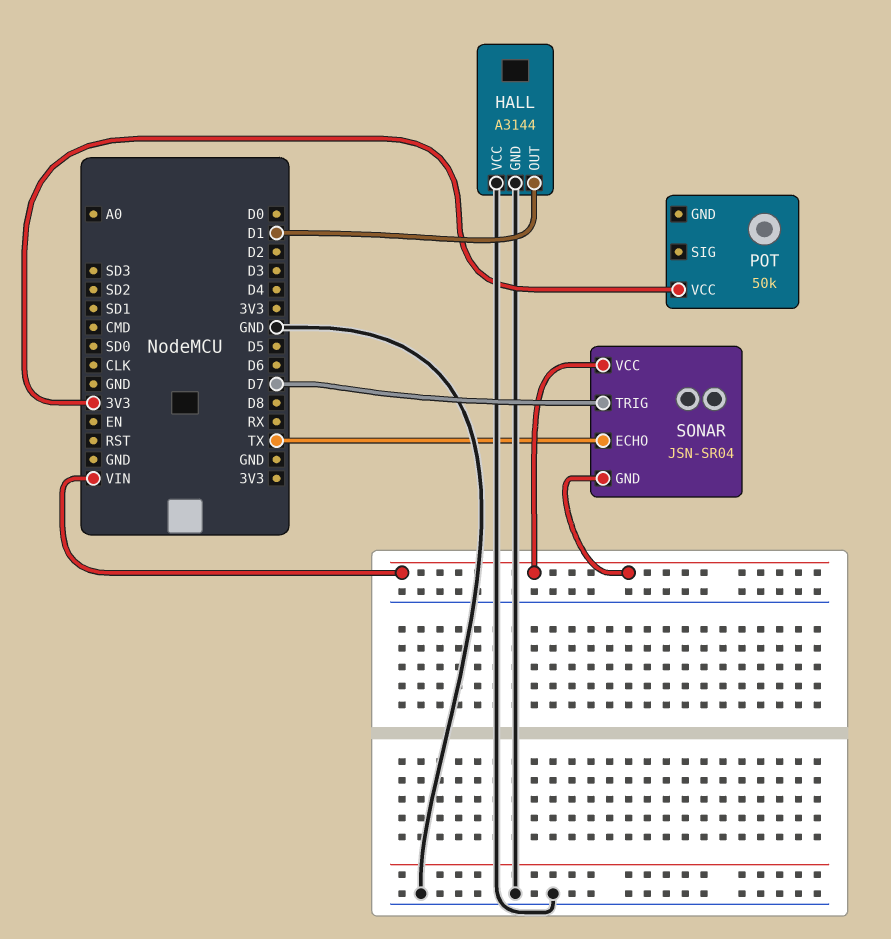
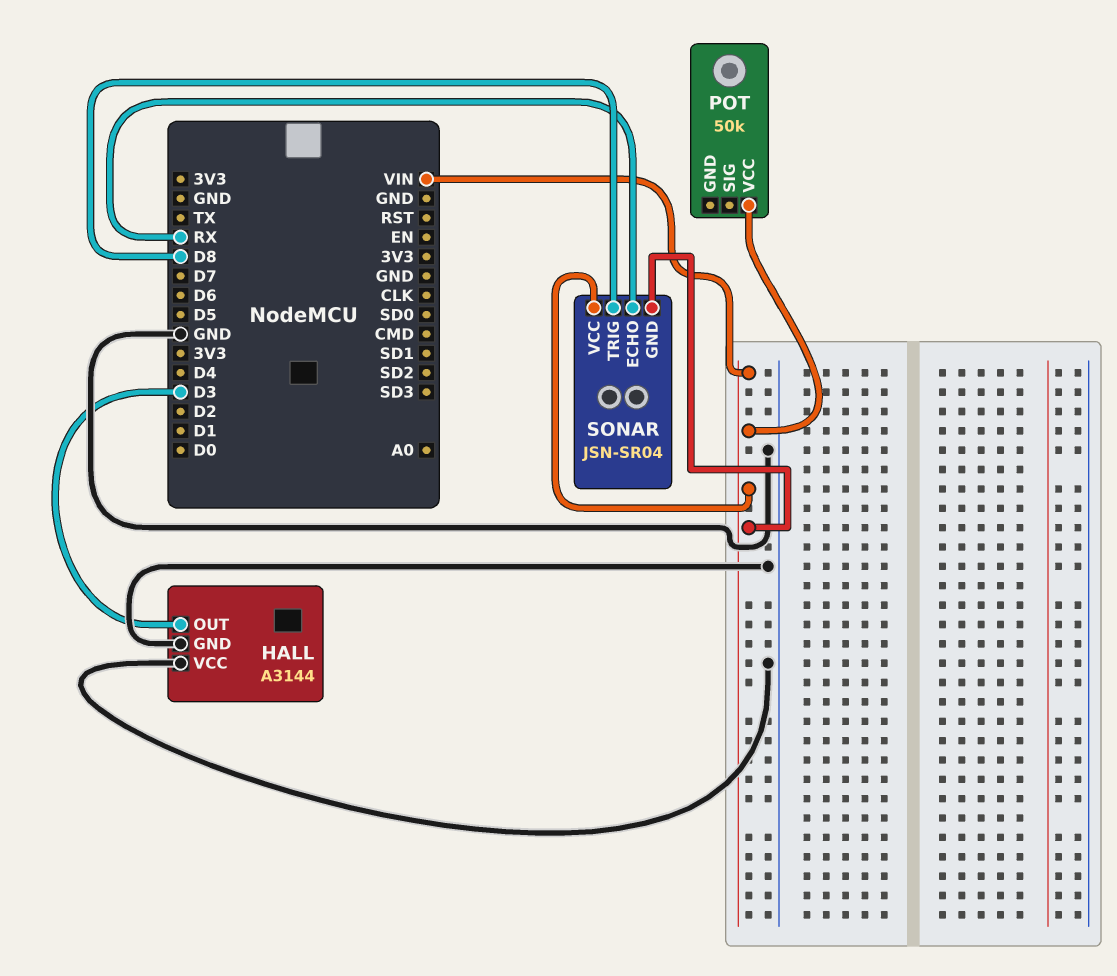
HALL pin OUT: D1 -> D3
POT pin VCC: 3V3 -> VIN
SONAR pin ECHO: TX -> RX
SONAR pin TRIG: D7 -> D8

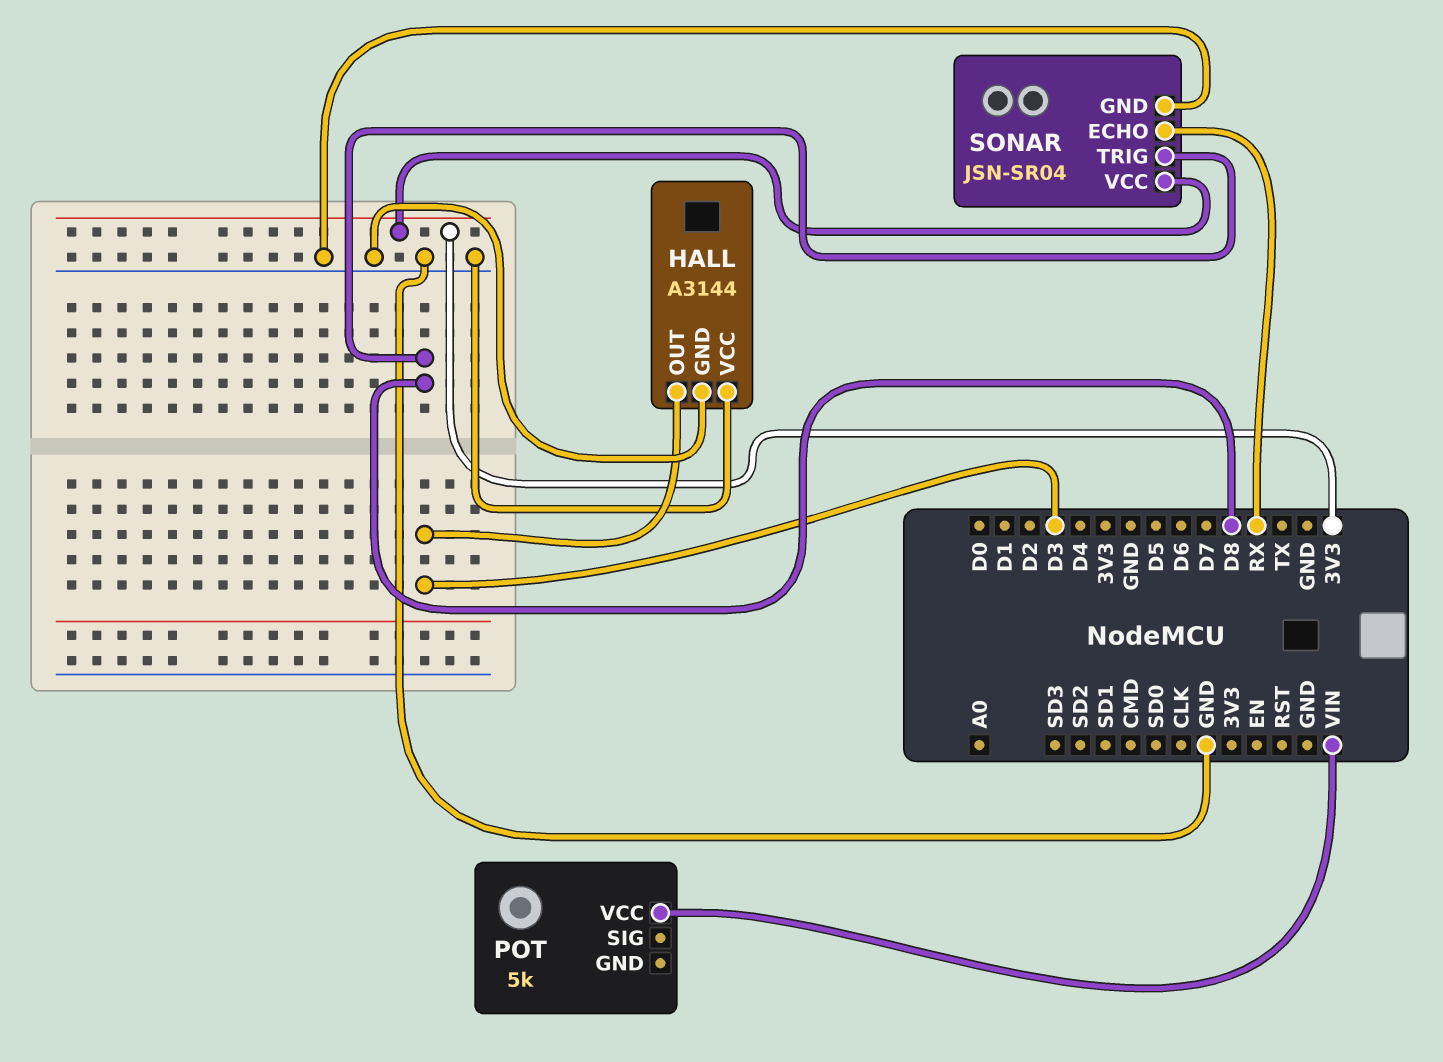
POT: 50k -> 5k
SONAR pin GND: VIN -> GND
SONAR pin VCC: VIN -> 3V3

